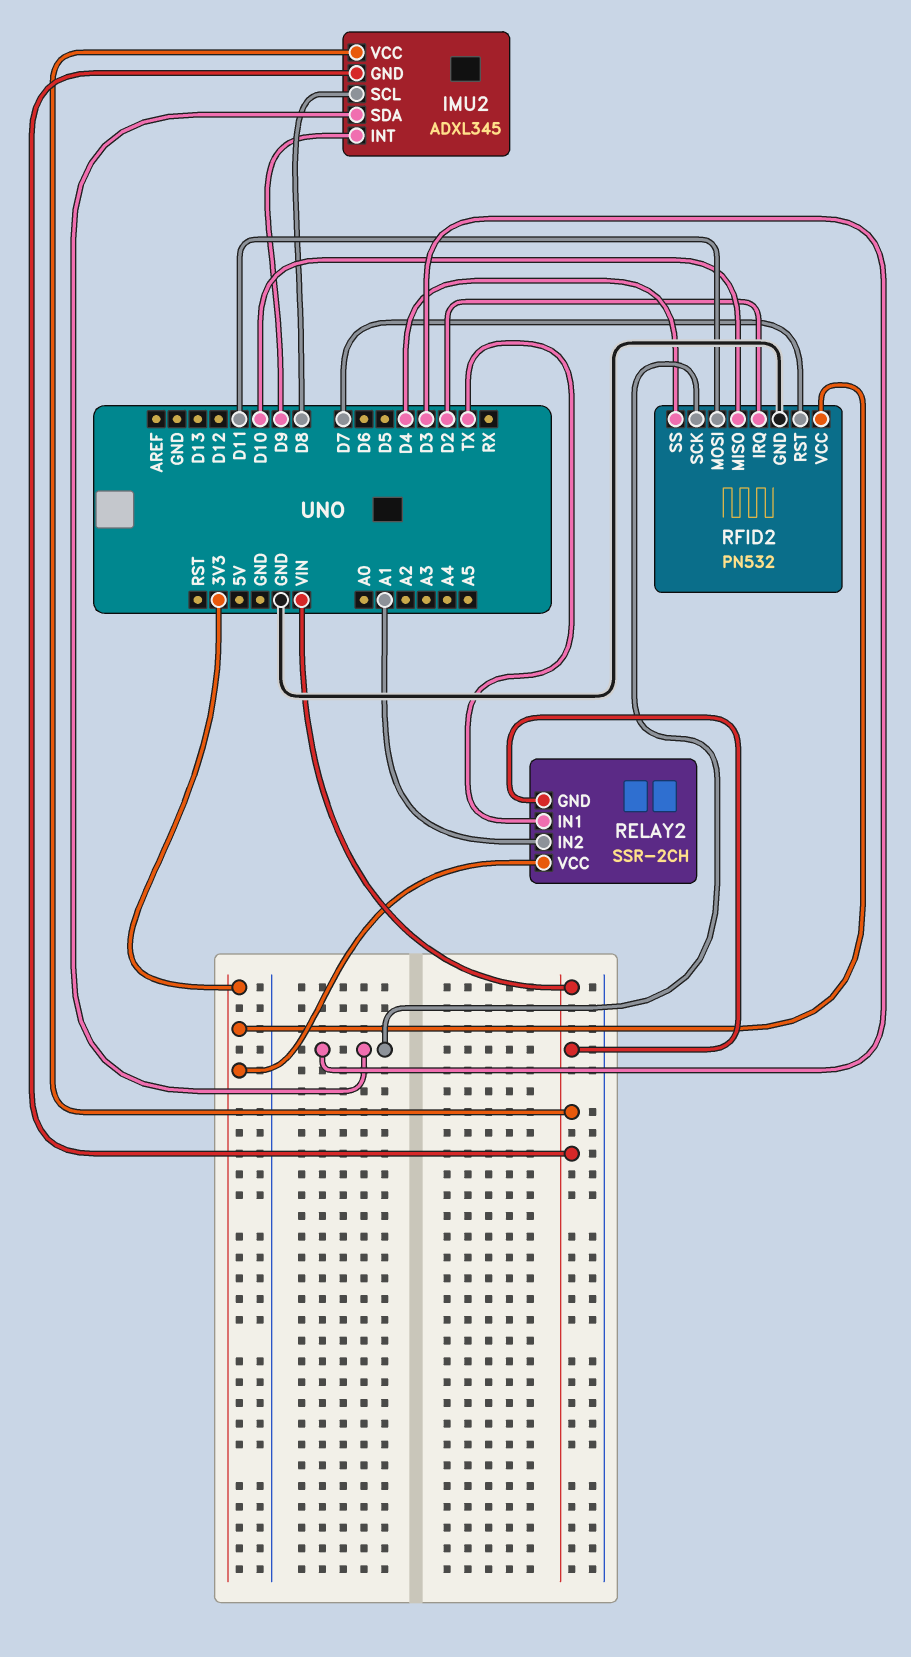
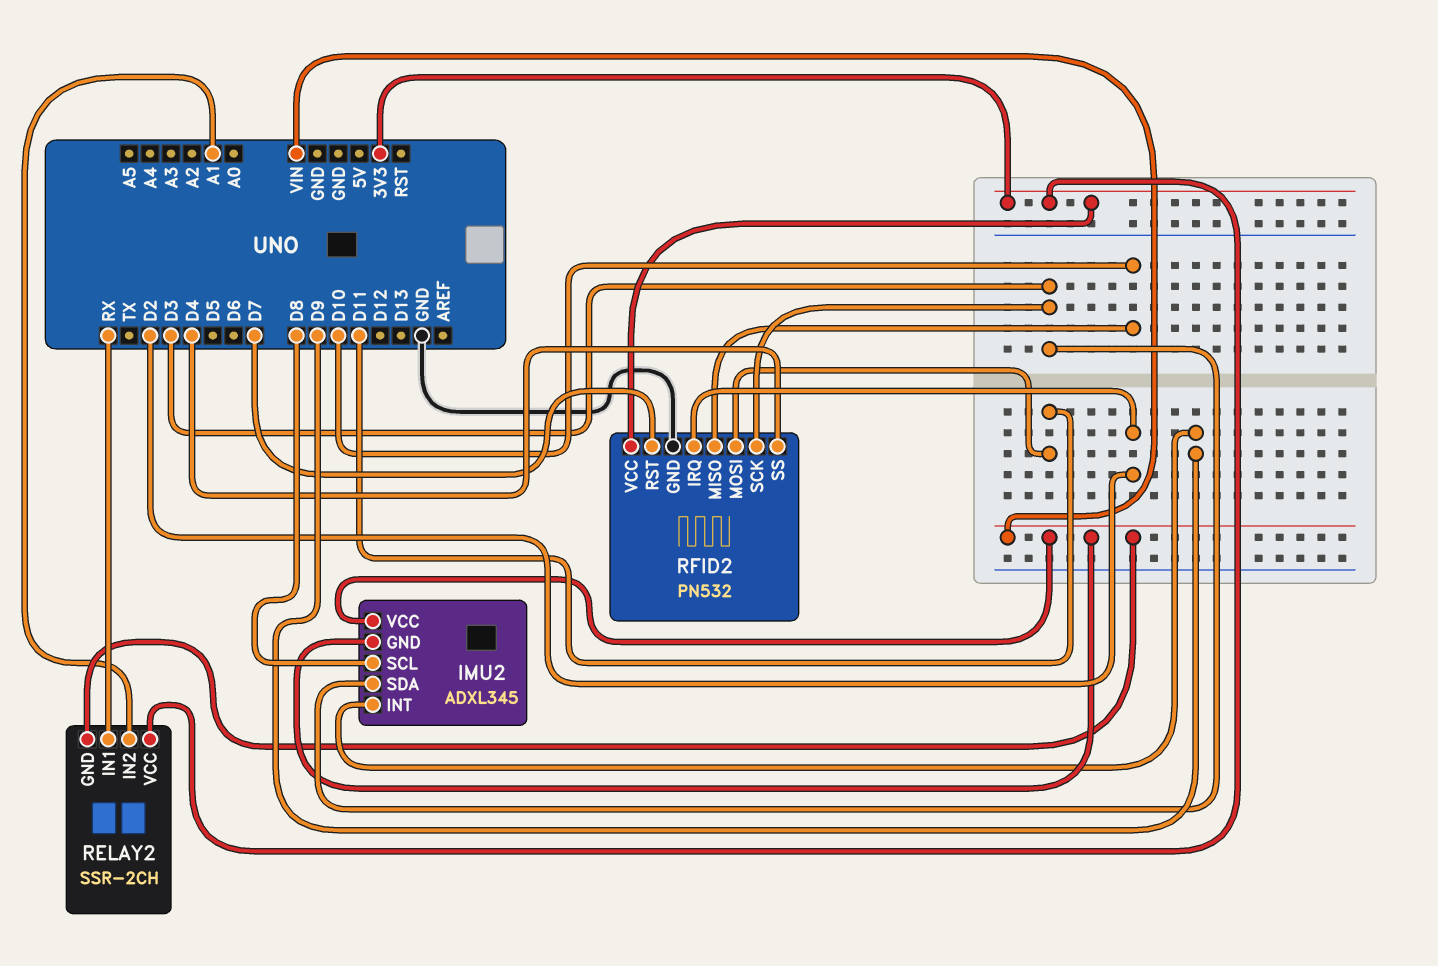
RELAY2 pin IN1: TX -> RX

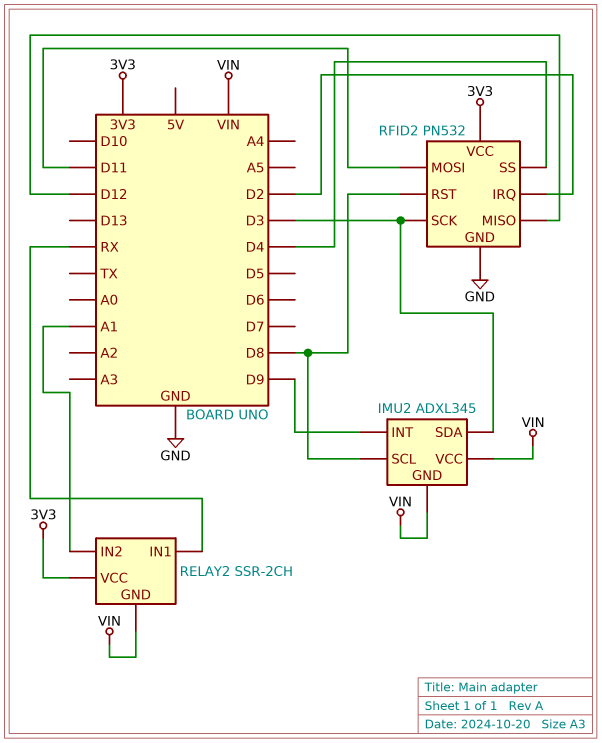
RFID2 pin MISO: D10 -> D12
RFID2 pin RST: D7 -> D8

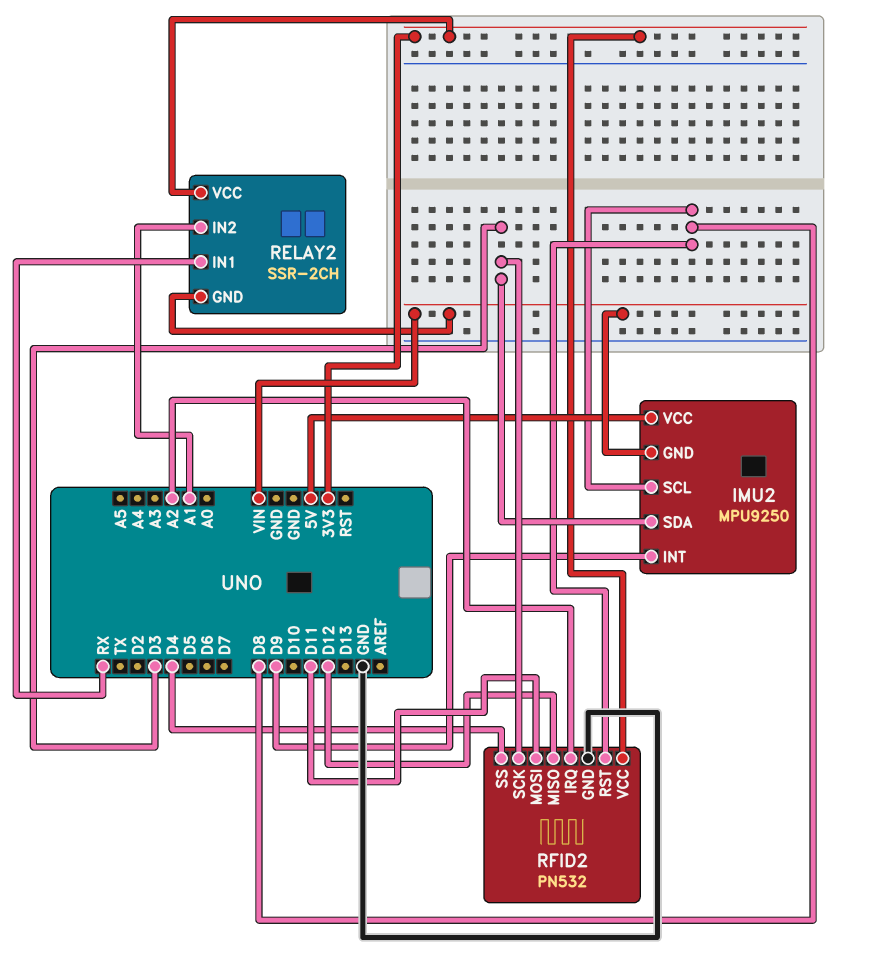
IMU2: ADXL345 -> MPU9250
IMU2 pin VCC: VIN -> 5V
RFID2 pin IRQ: D2 -> A2

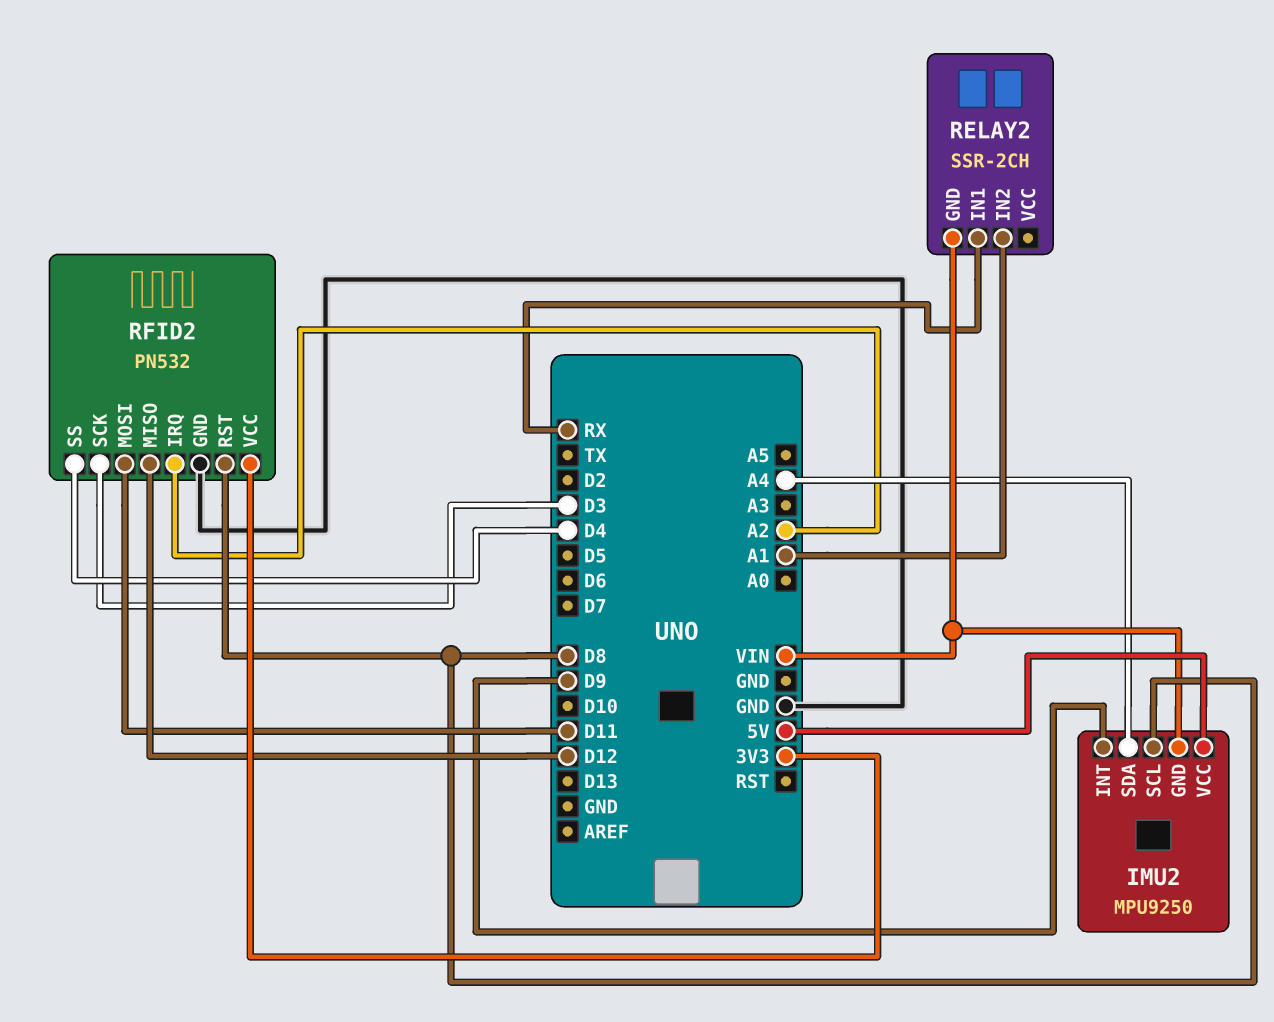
IMU2 pin SDA: D3 -> A4
RELAY2 pin VCC: 3V3 -> none

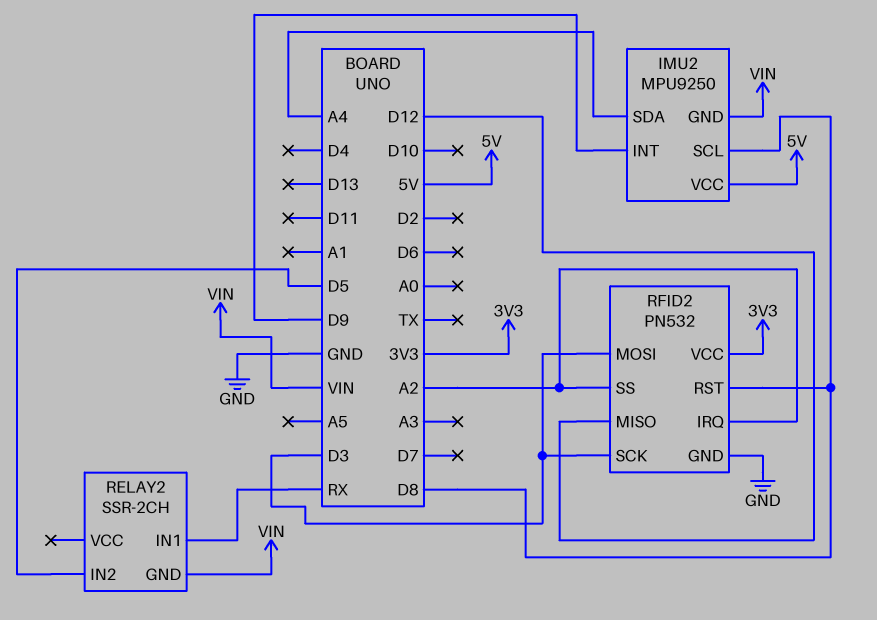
RELAY2 pin IN2: A1 -> D5
RFID2 pin MOSI: D11 -> D3
RFID2 pin SS: D4 -> A2

